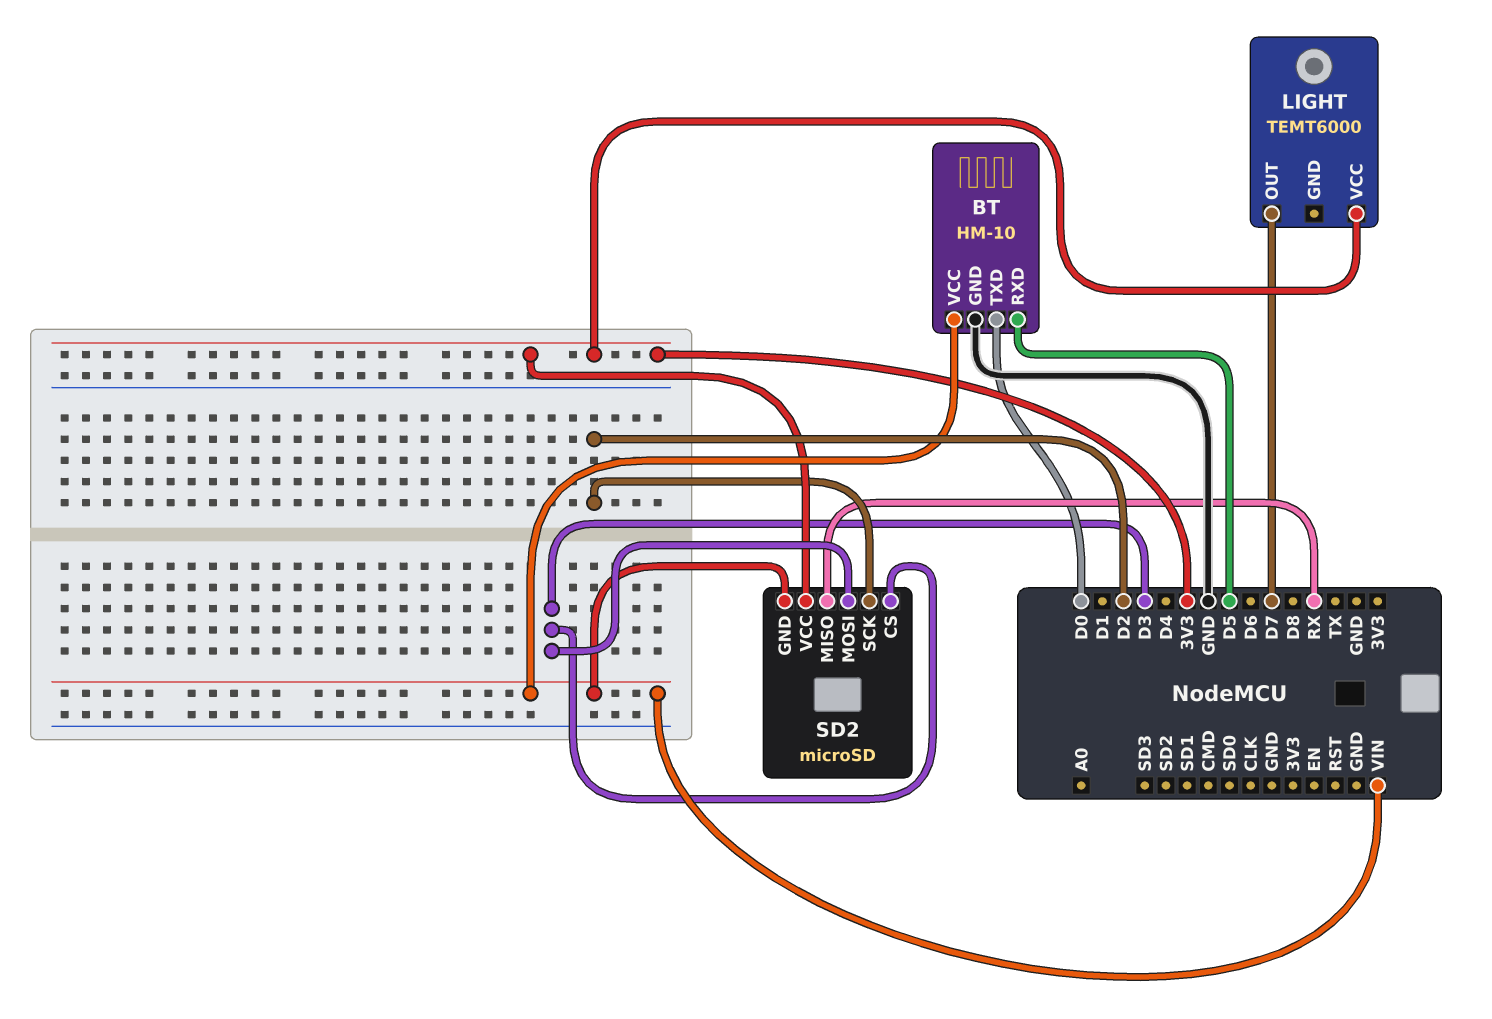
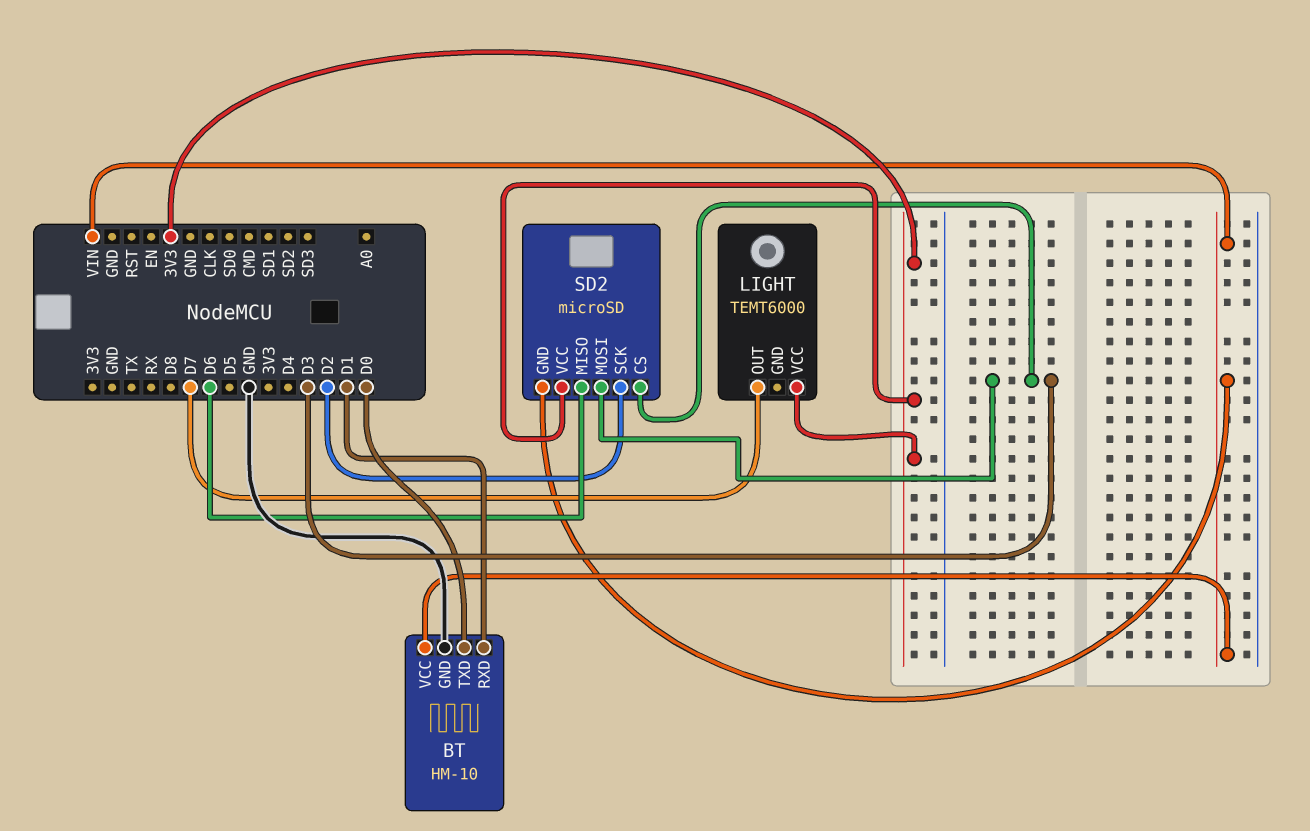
BT pin RXD: D5 -> D1
SD2 pin MISO: RX -> D6

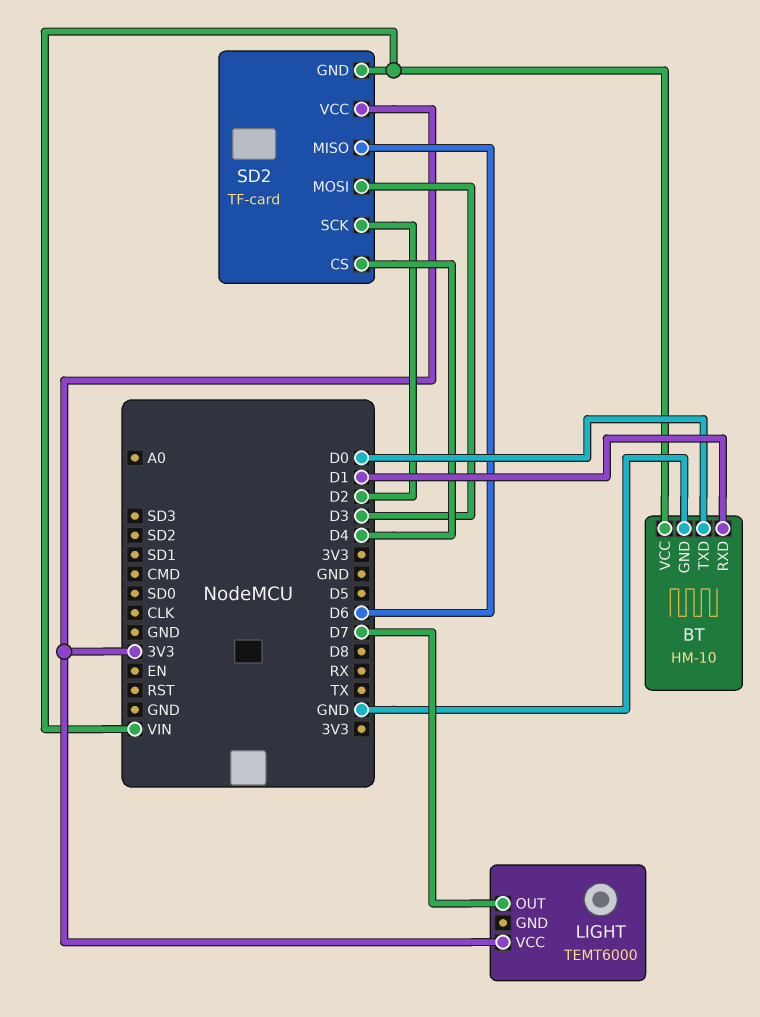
SD2: microSD -> TF-card
SD2 pin CS: D3 -> D4

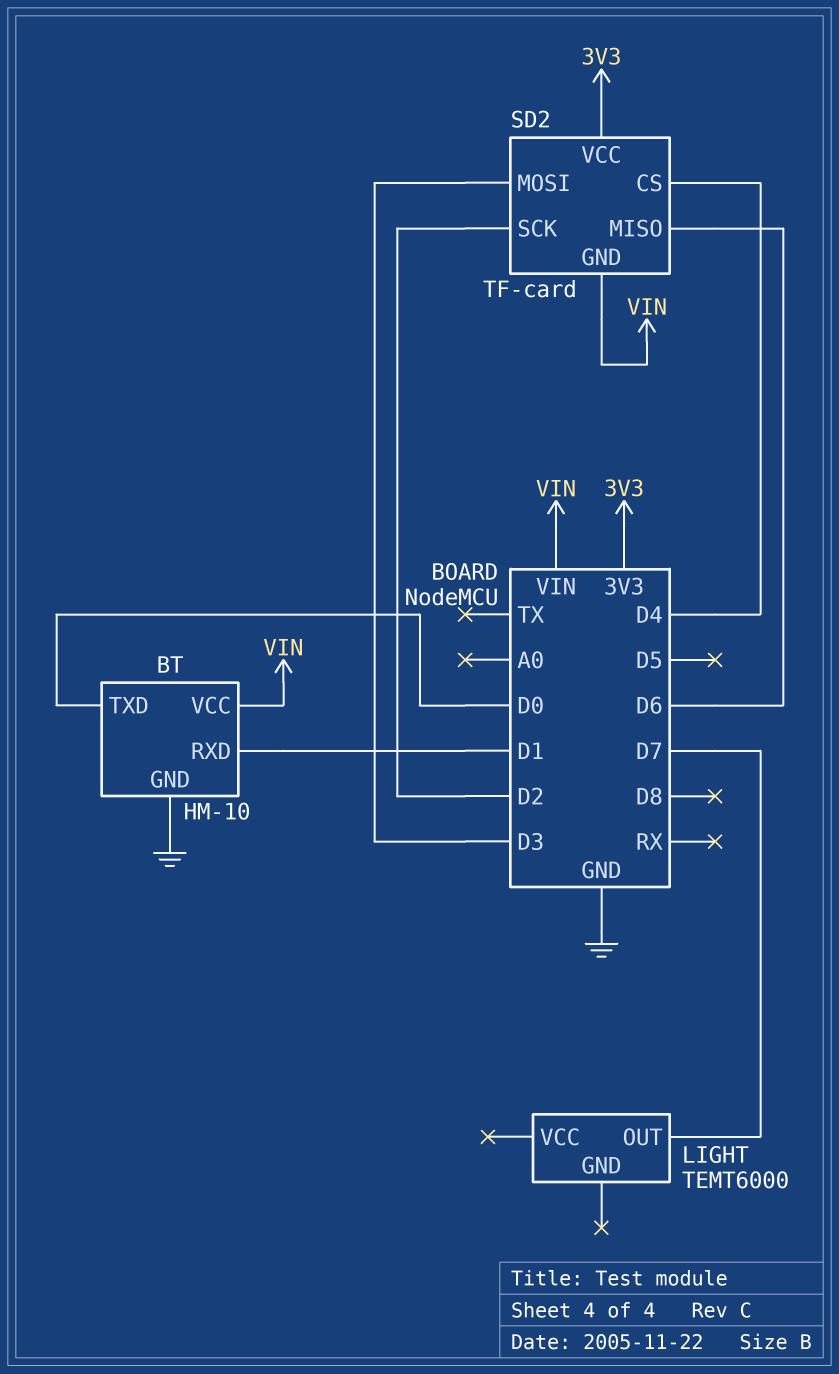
LIGHT pin VCC: 3V3 -> none

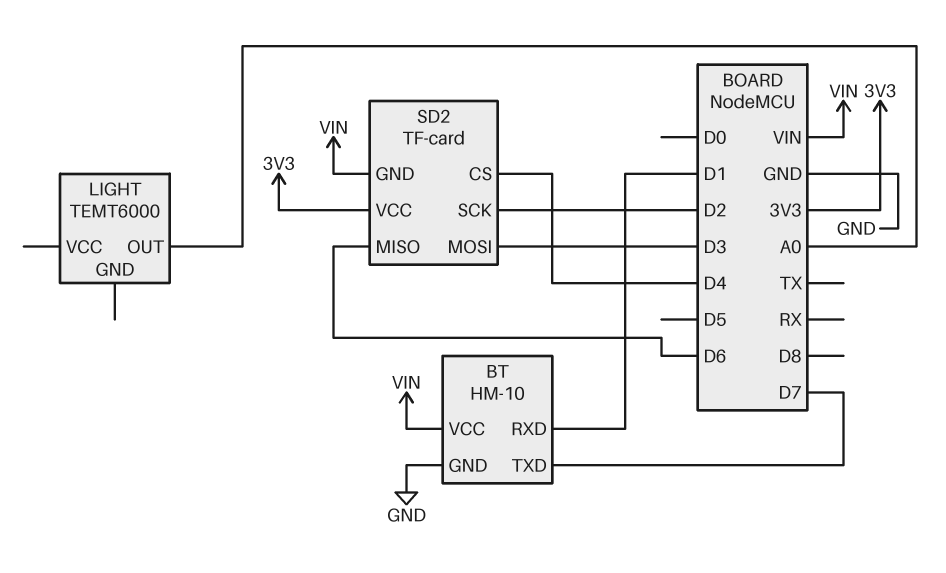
BT pin TXD: D0 -> D7
LIGHT pin OUT: D7 -> A0

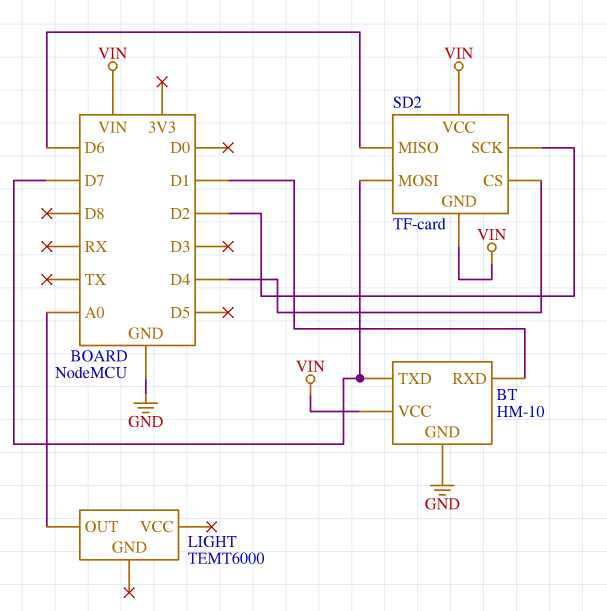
SD2 pin MOSI: D3 -> D7
SD2 pin VCC: 3V3 -> VIN

